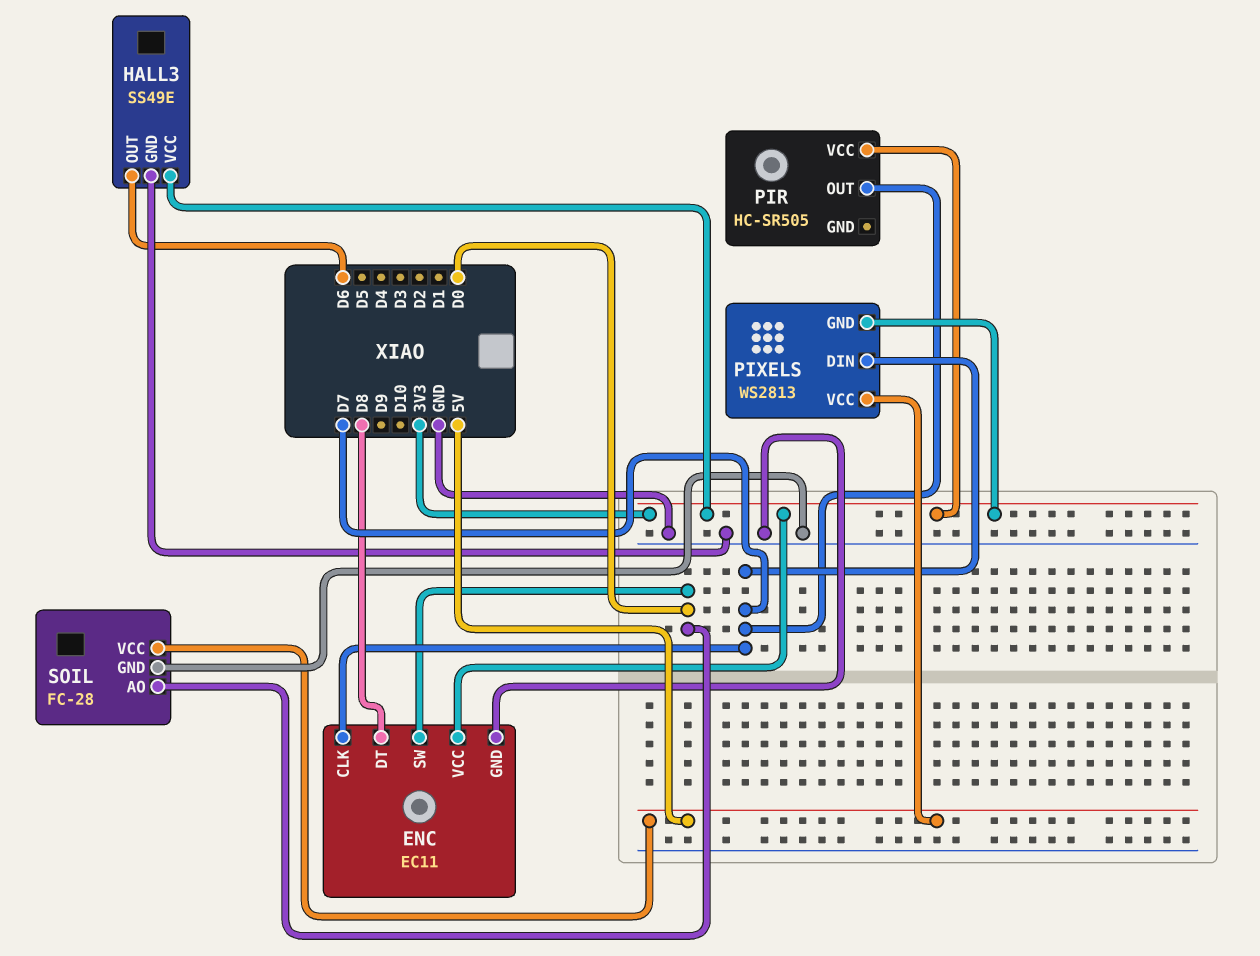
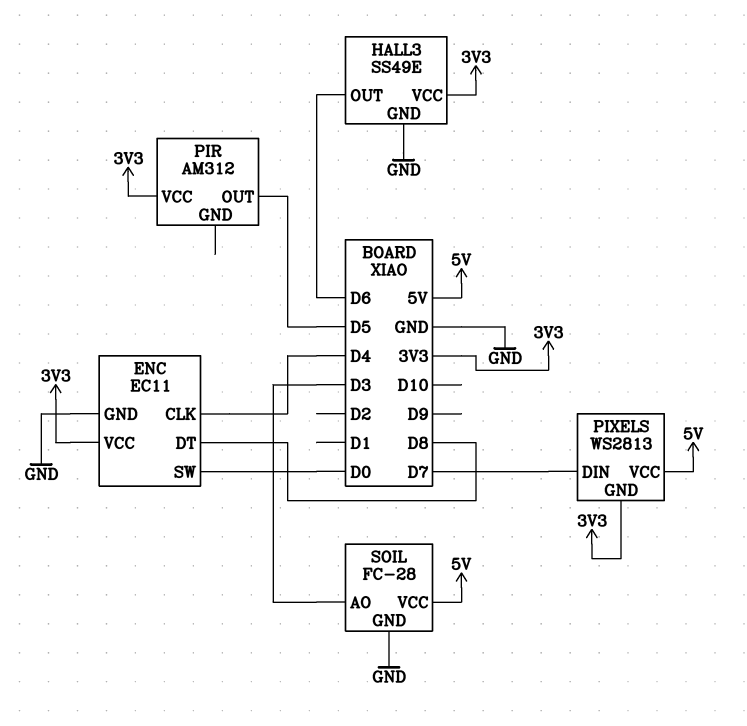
ENC pin CLK: D7 -> D4
PIR: HC-SR505 -> AM312
PIR pin OUT: D7 -> D5
SOIL pin AO: D0 -> D3

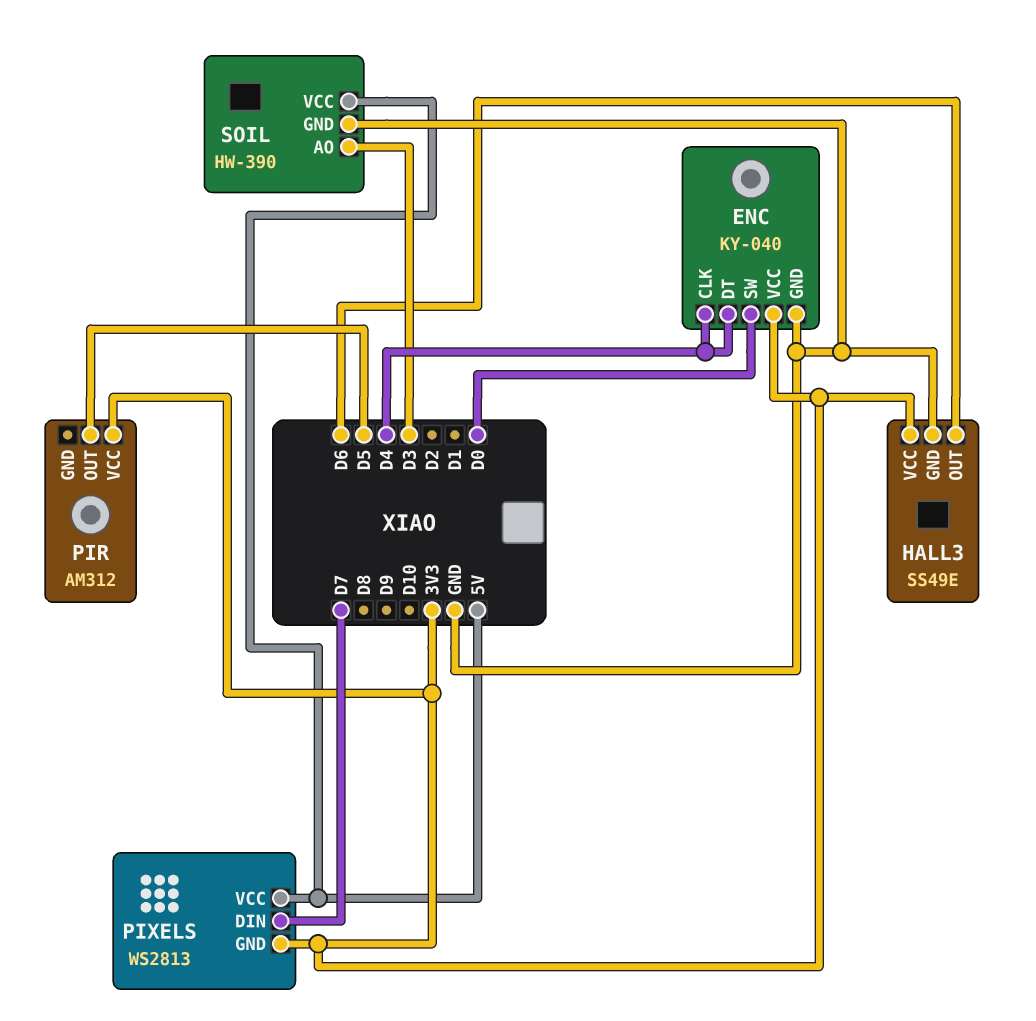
ENC: EC11 -> KY-040
ENC pin DT: D8 -> D4
SOIL: FC-28 -> HW-390

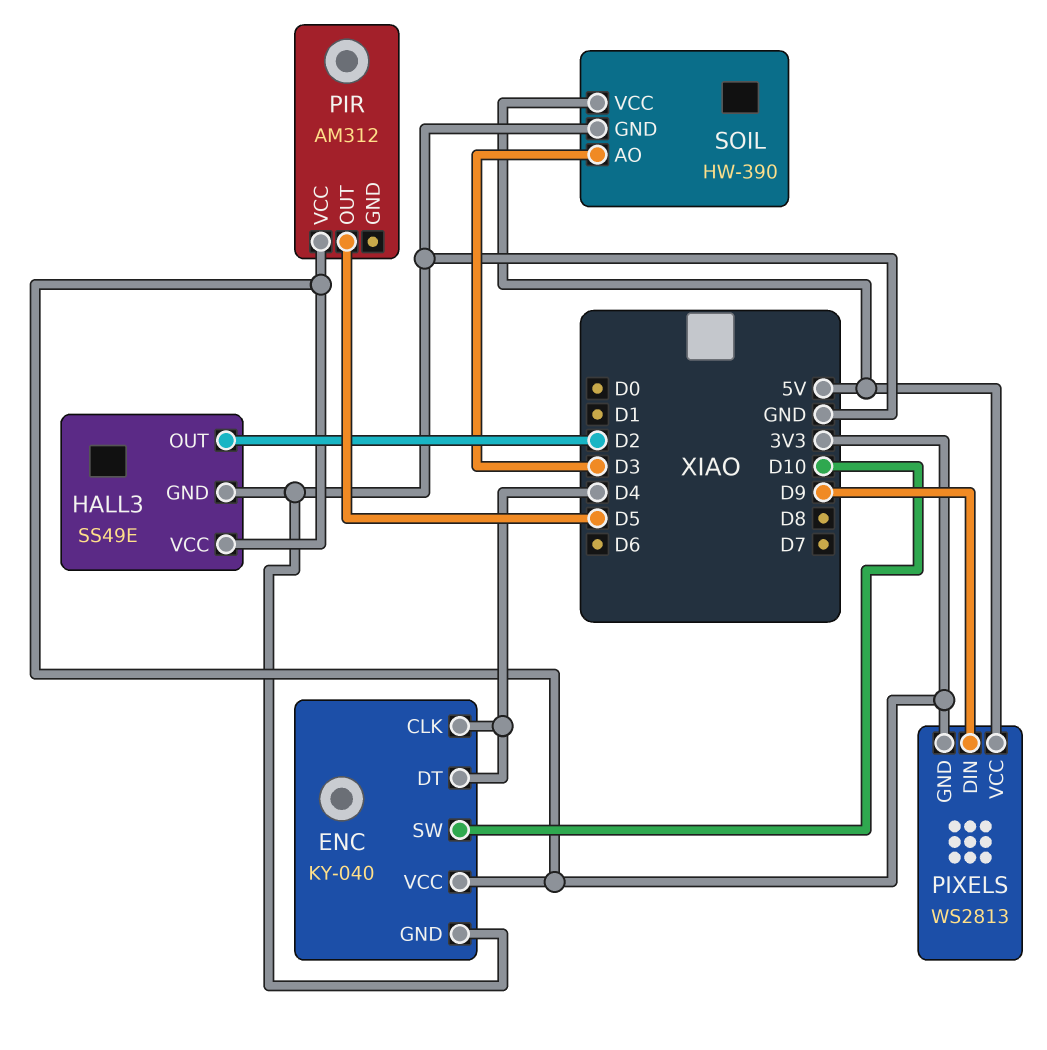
ENC pin SW: D0 -> D10
HALL3 pin OUT: D6 -> D2
PIXELS pin DIN: D7 -> D9

